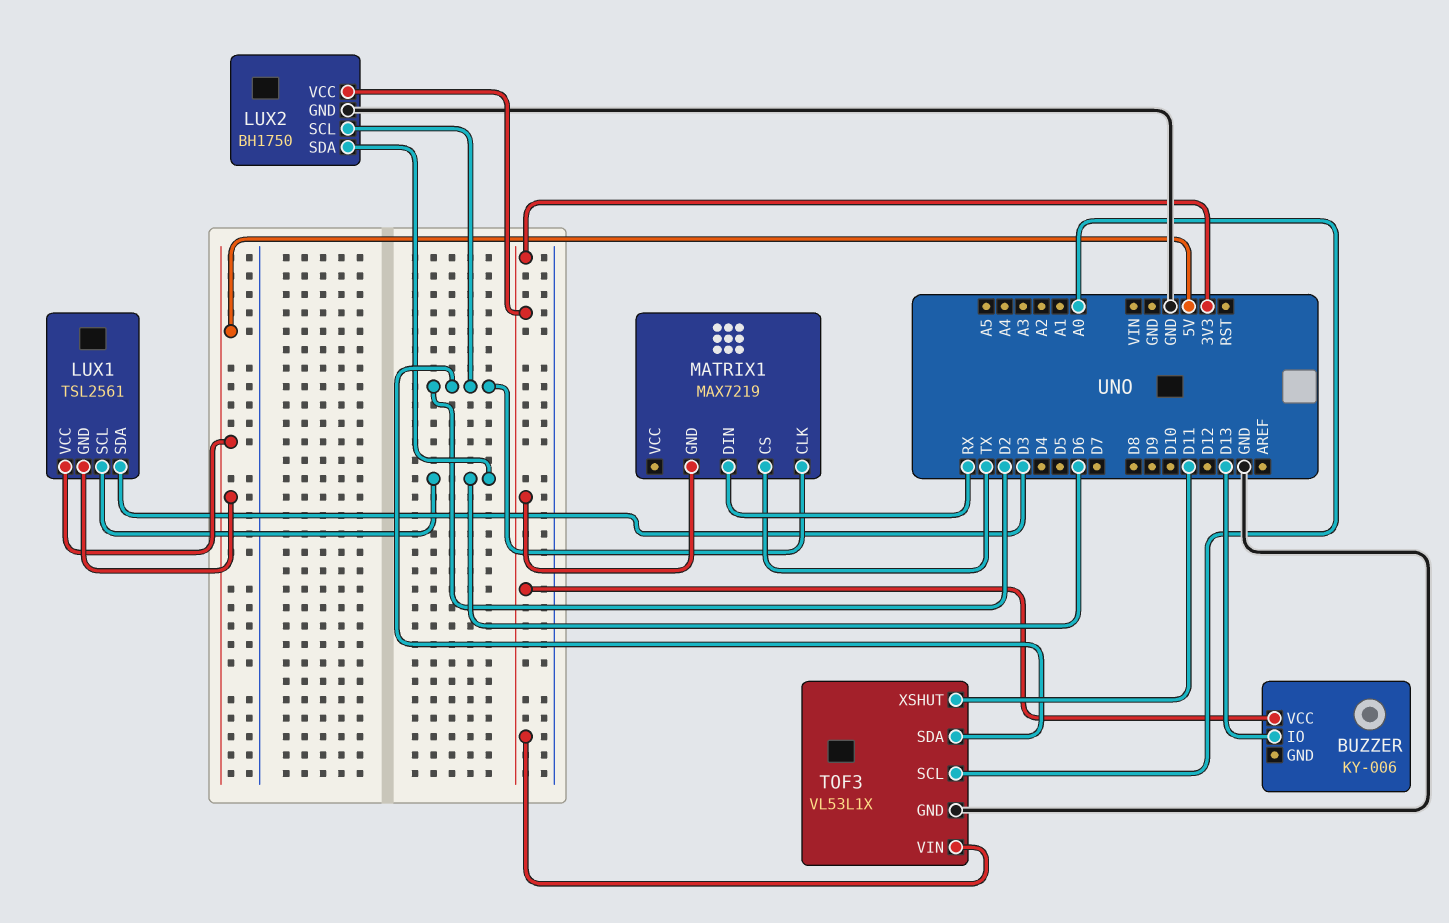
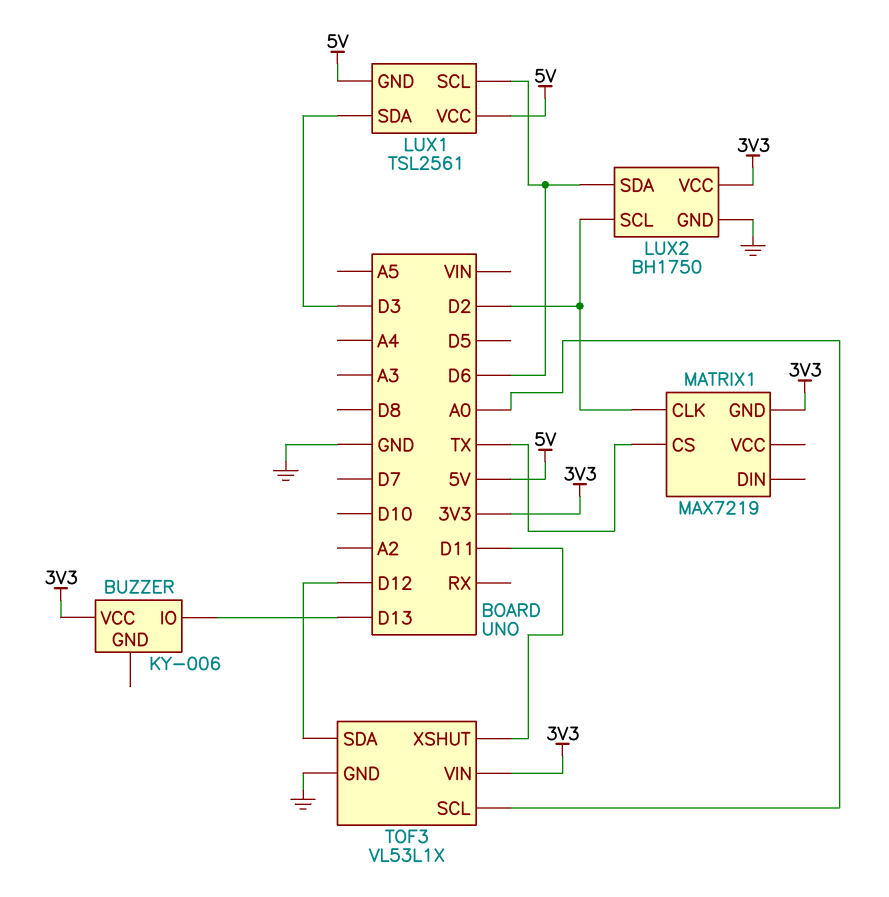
MATRIX1 pin DIN: RX -> none
TOF3 pin SDA: D2 -> D12

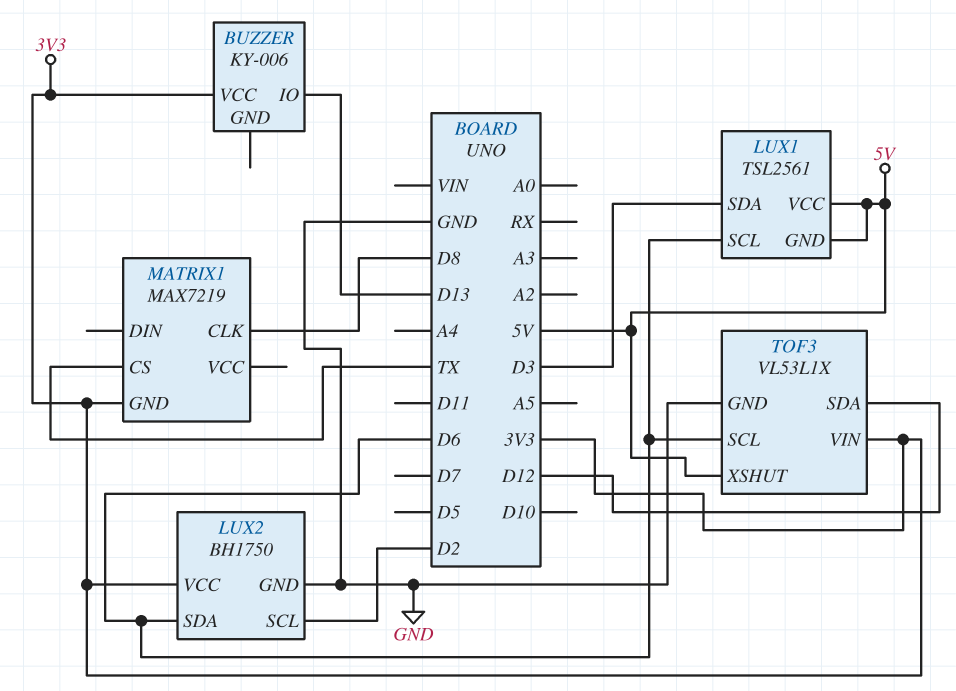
MATRIX1 pin CLK: D2 -> D8
TOF3 pin SCL: A0 -> D6
TOF3 pin XSHUT: D11 -> 5V

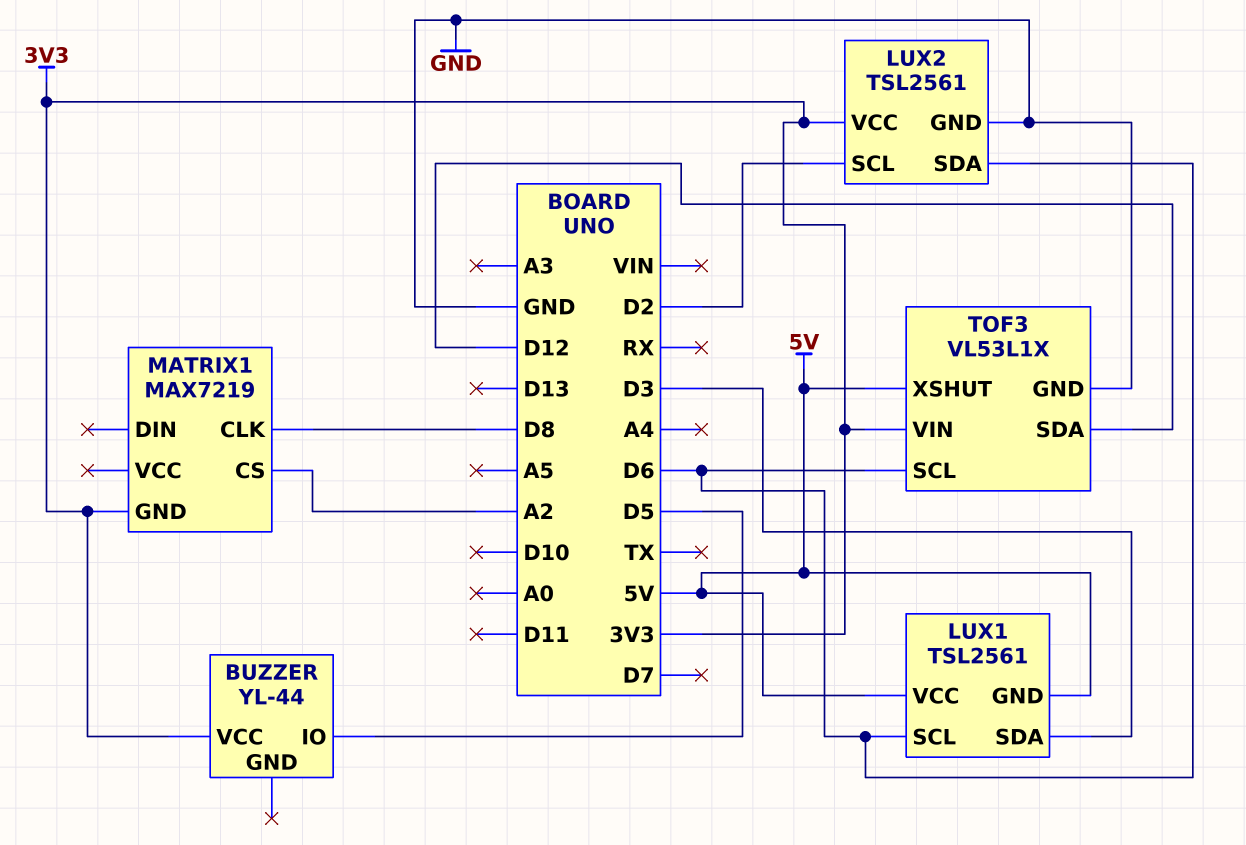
BUZZER: KY-006 -> YL-44
BUZZER pin IO: D13 -> D5
LUX2: BH1750 -> TSL2561
MATRIX1 pin CS: TX -> A2

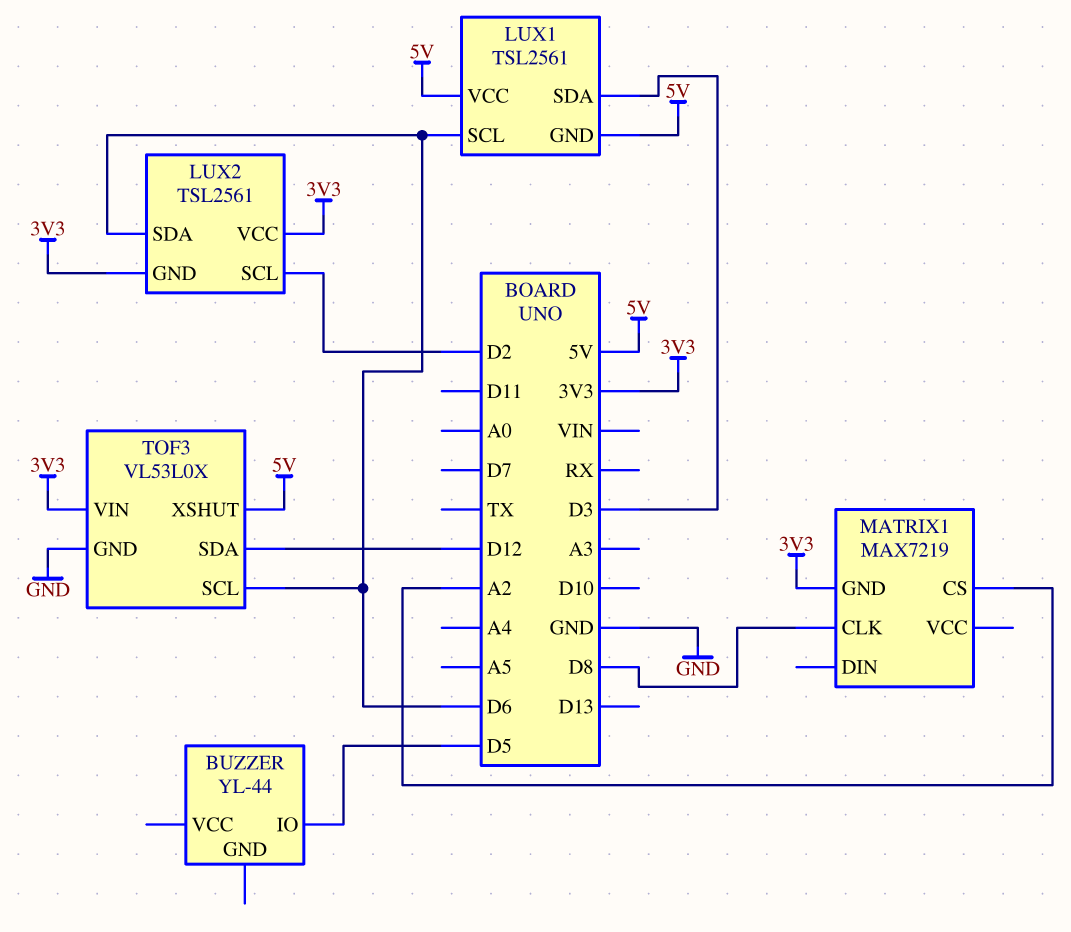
BUZZER pin VCC: 3V3 -> none
LUX2 pin GND: GND -> 3V3
TOF3: VL53L1X -> VL53L0X

